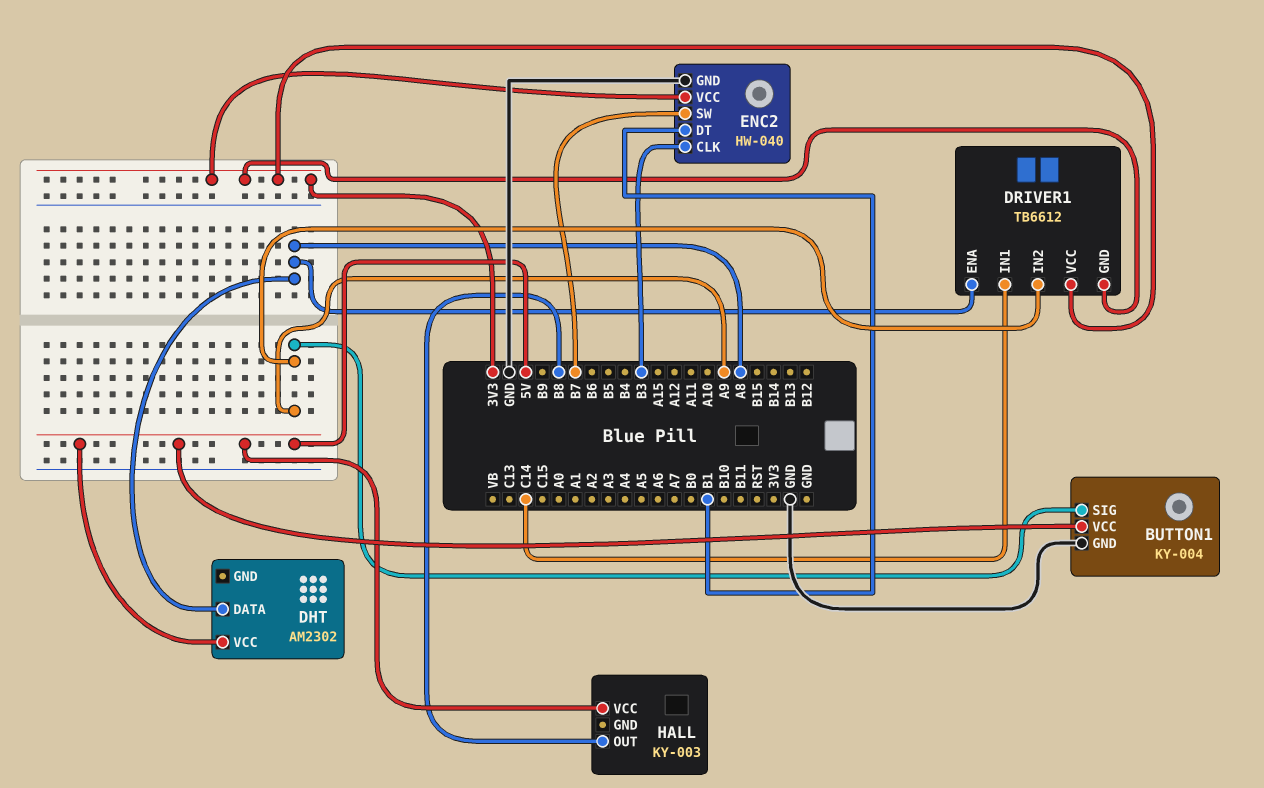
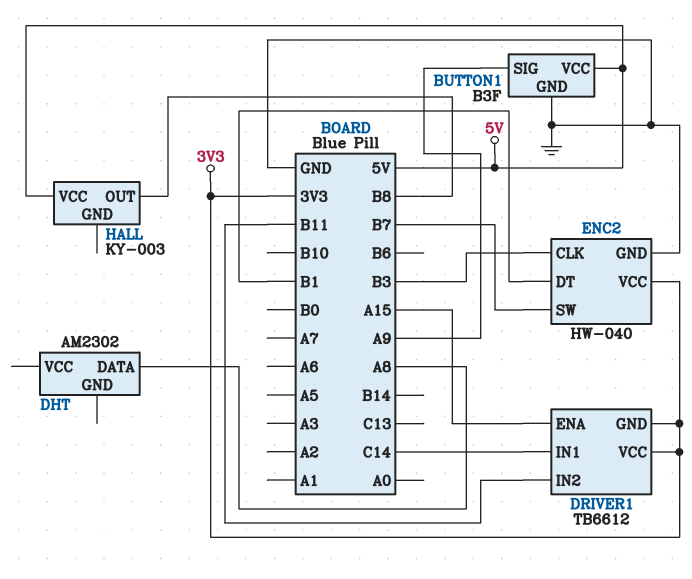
BUTTON1: KY-004 -> B3F
DHT pin VCC: 5V -> none
DRIVER1 pin ENA: A8 -> A15
DRIVER1 pin IN2: A9 -> B11

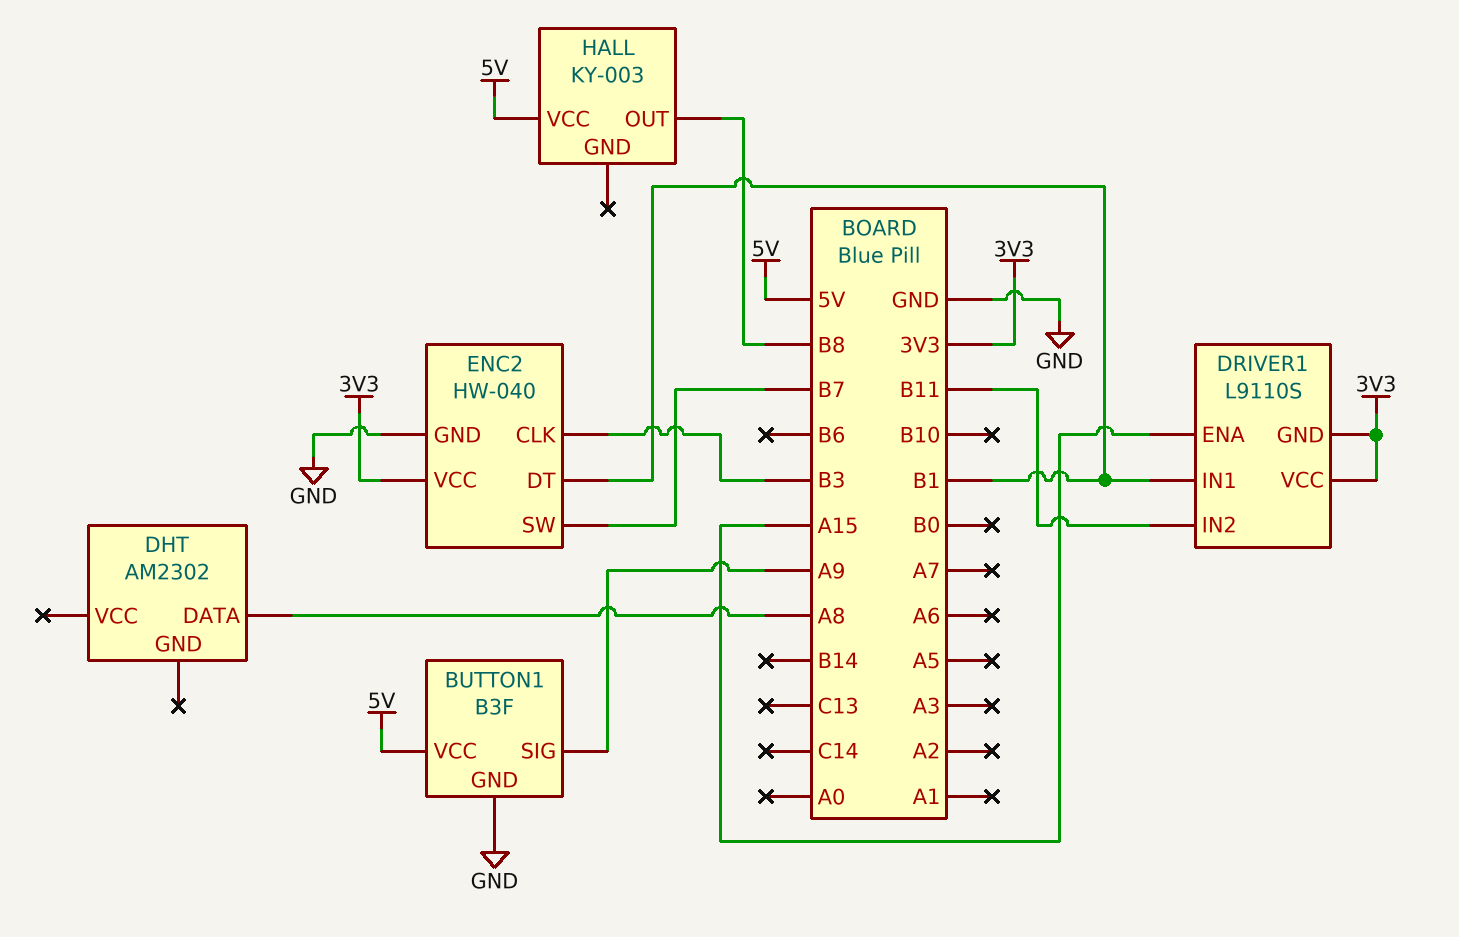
DRIVER1: TB6612 -> L9110S
DRIVER1 pin IN1: C14 -> B1

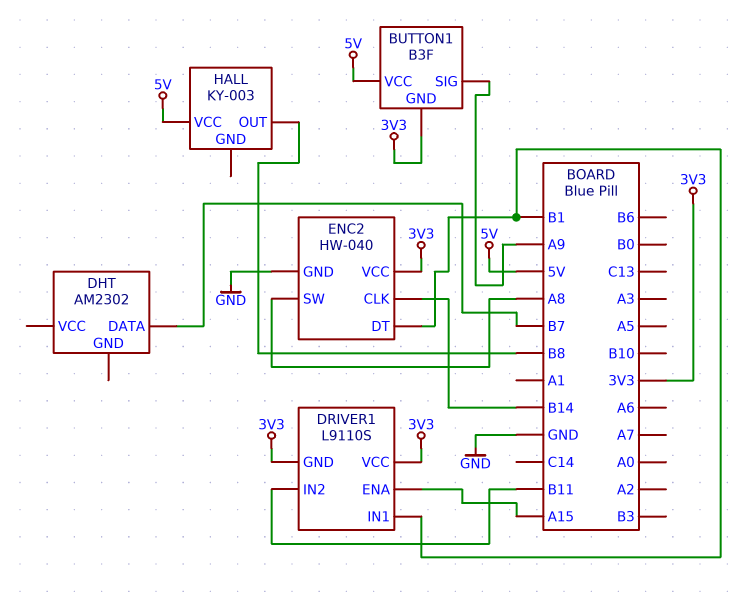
BUTTON1 pin GND: GND -> 3V3
DHT pin DATA: A8 -> B7
ENC2 pin CLK: B3 -> B14
ENC2 pin SW: B7 -> A8

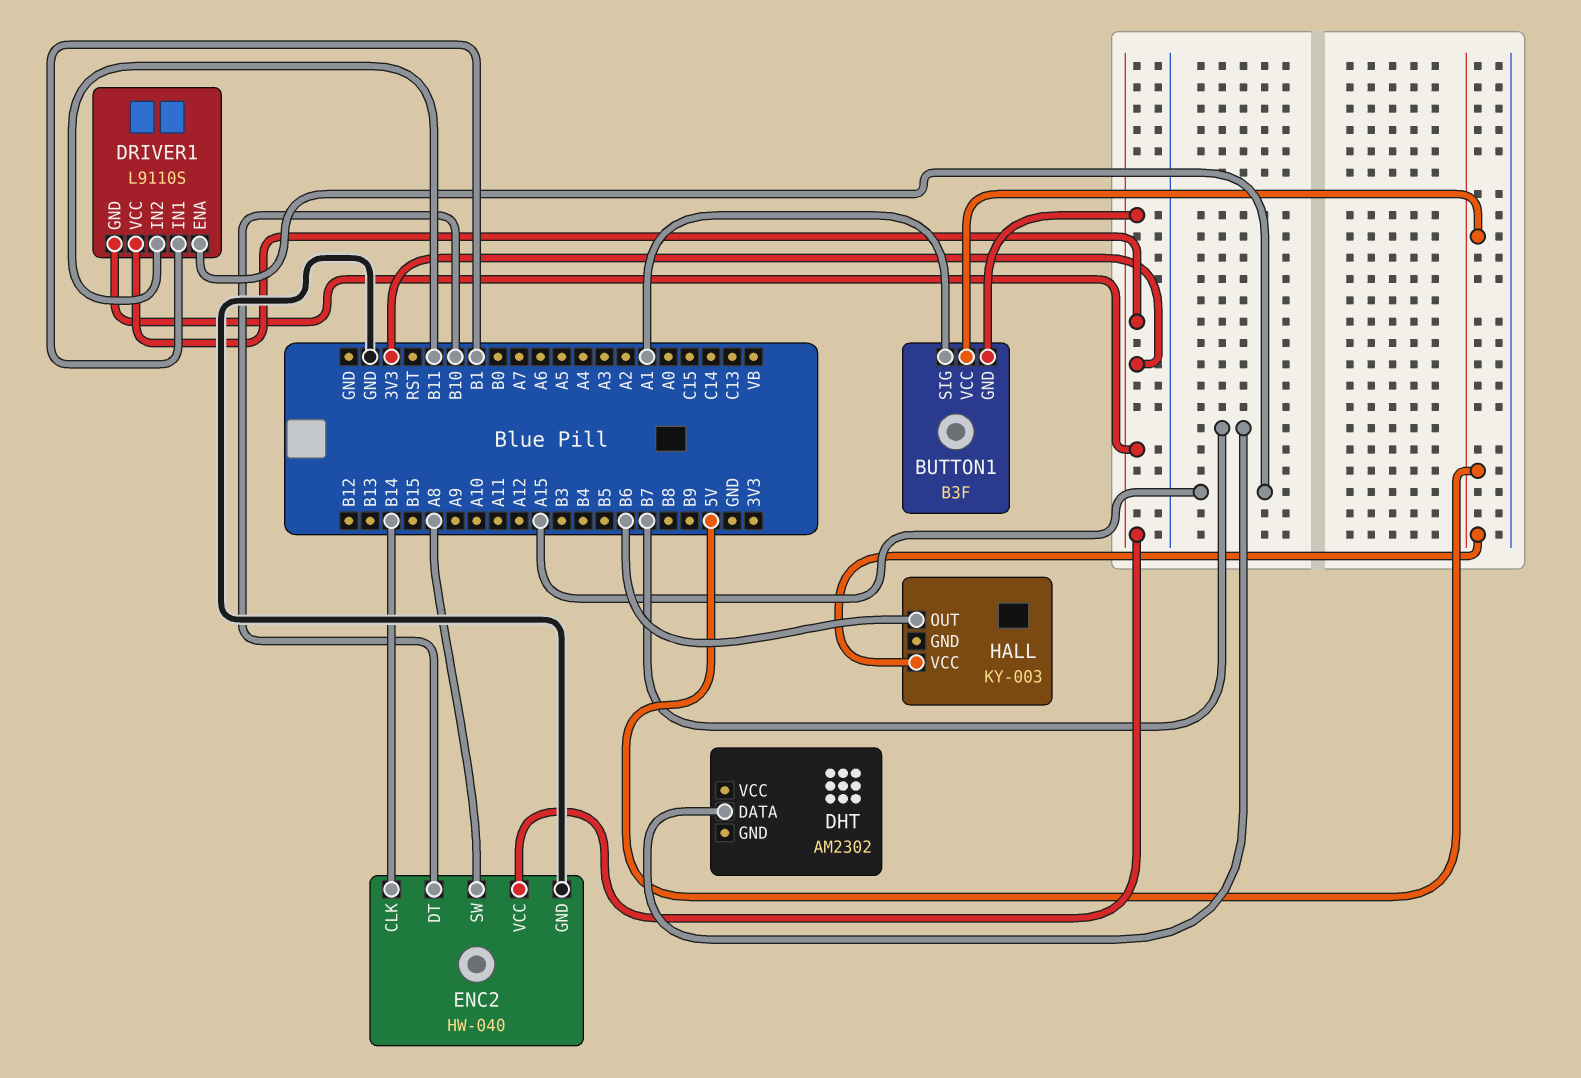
BUTTON1 pin SIG: A9 -> A1
ENC2 pin DT: B1 -> B10
HALL pin OUT: B8 -> B6

